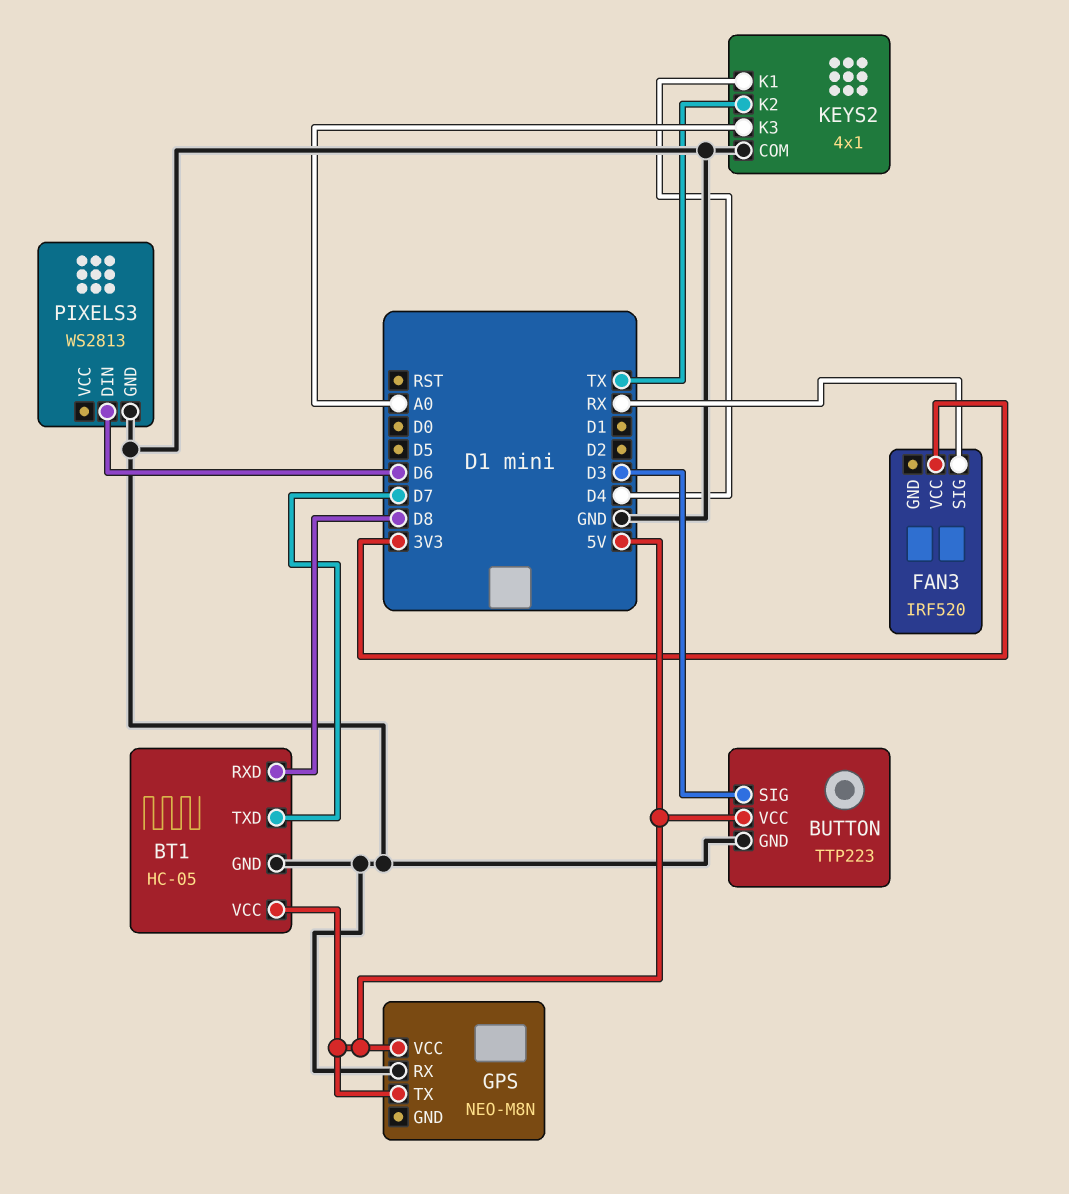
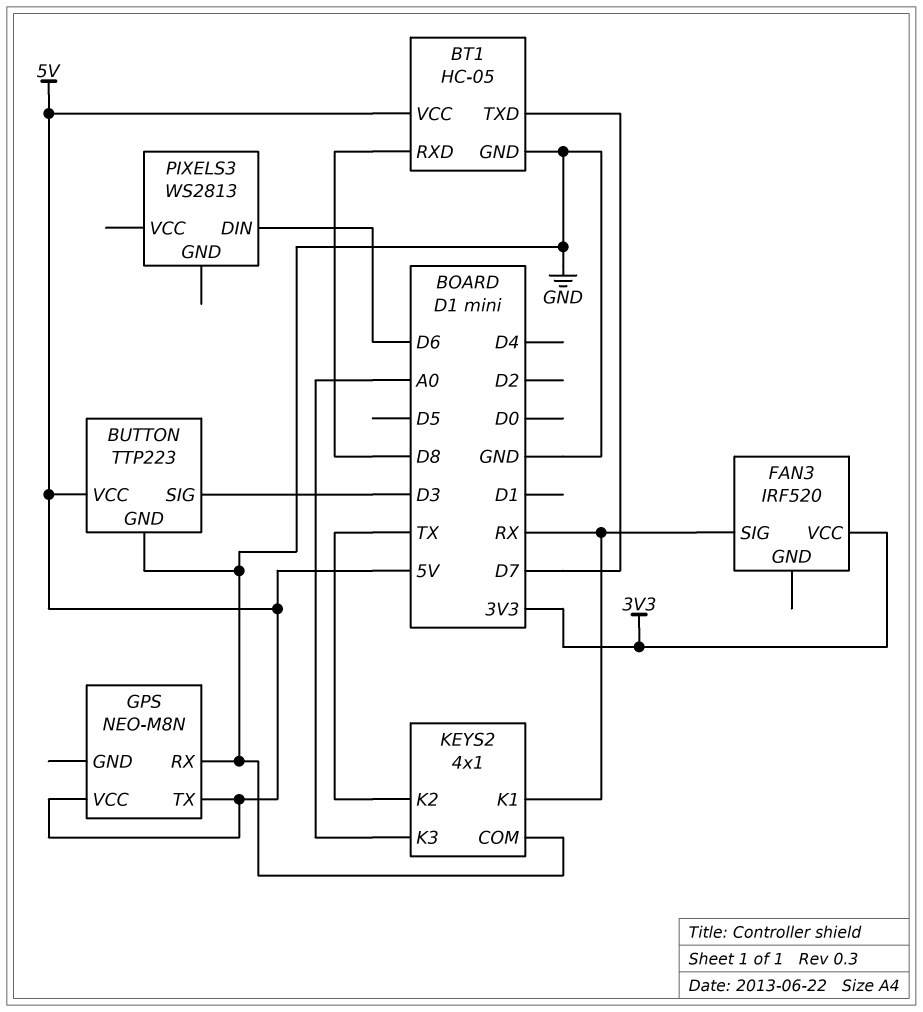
KEYS2 pin K1: D4 -> RX
PIXELS3 pin GND: GND -> none

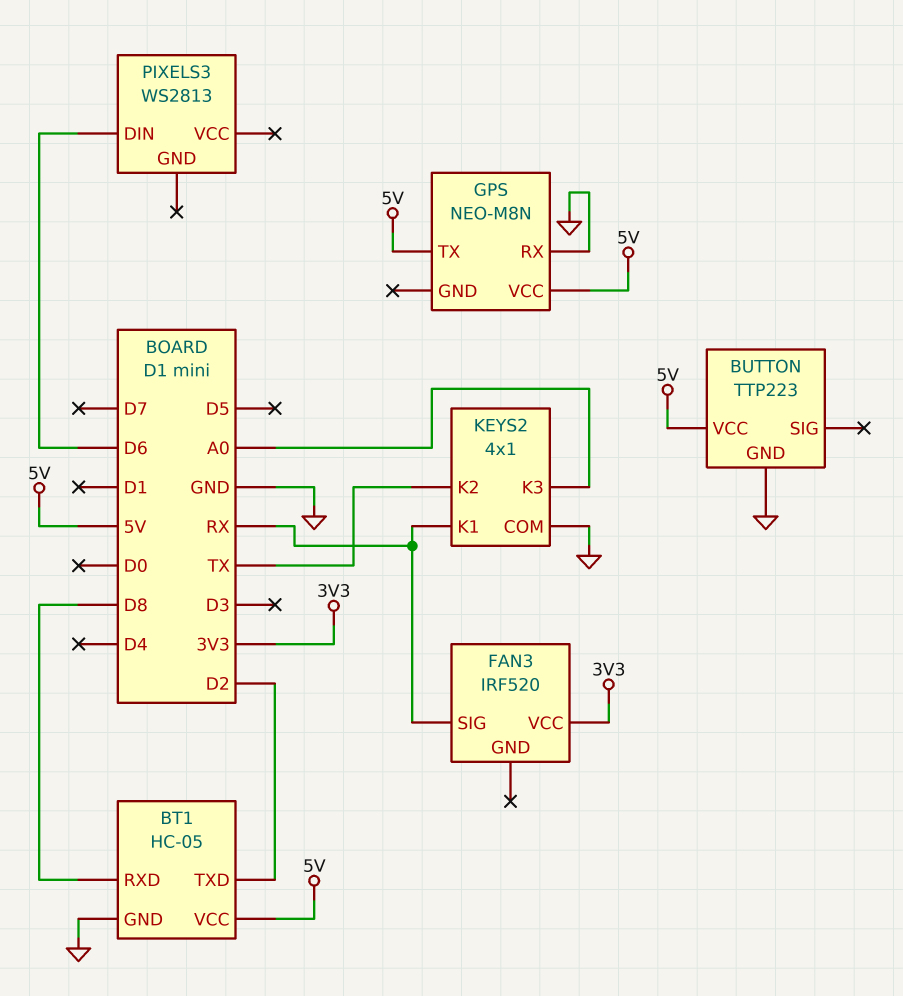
BT1 pin TXD: D7 -> D2
BUTTON pin SIG: D3 -> none

